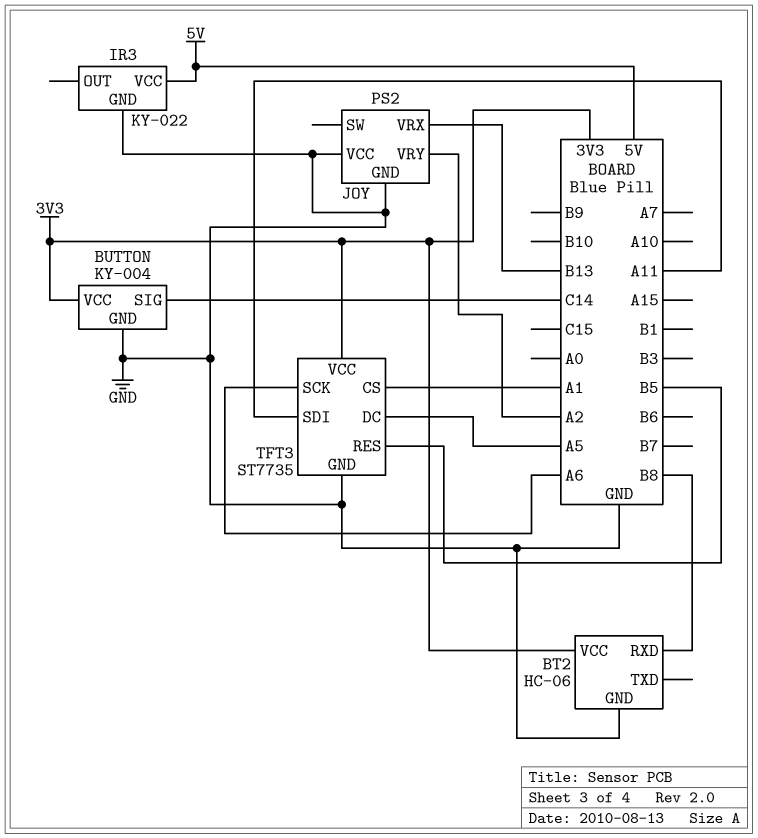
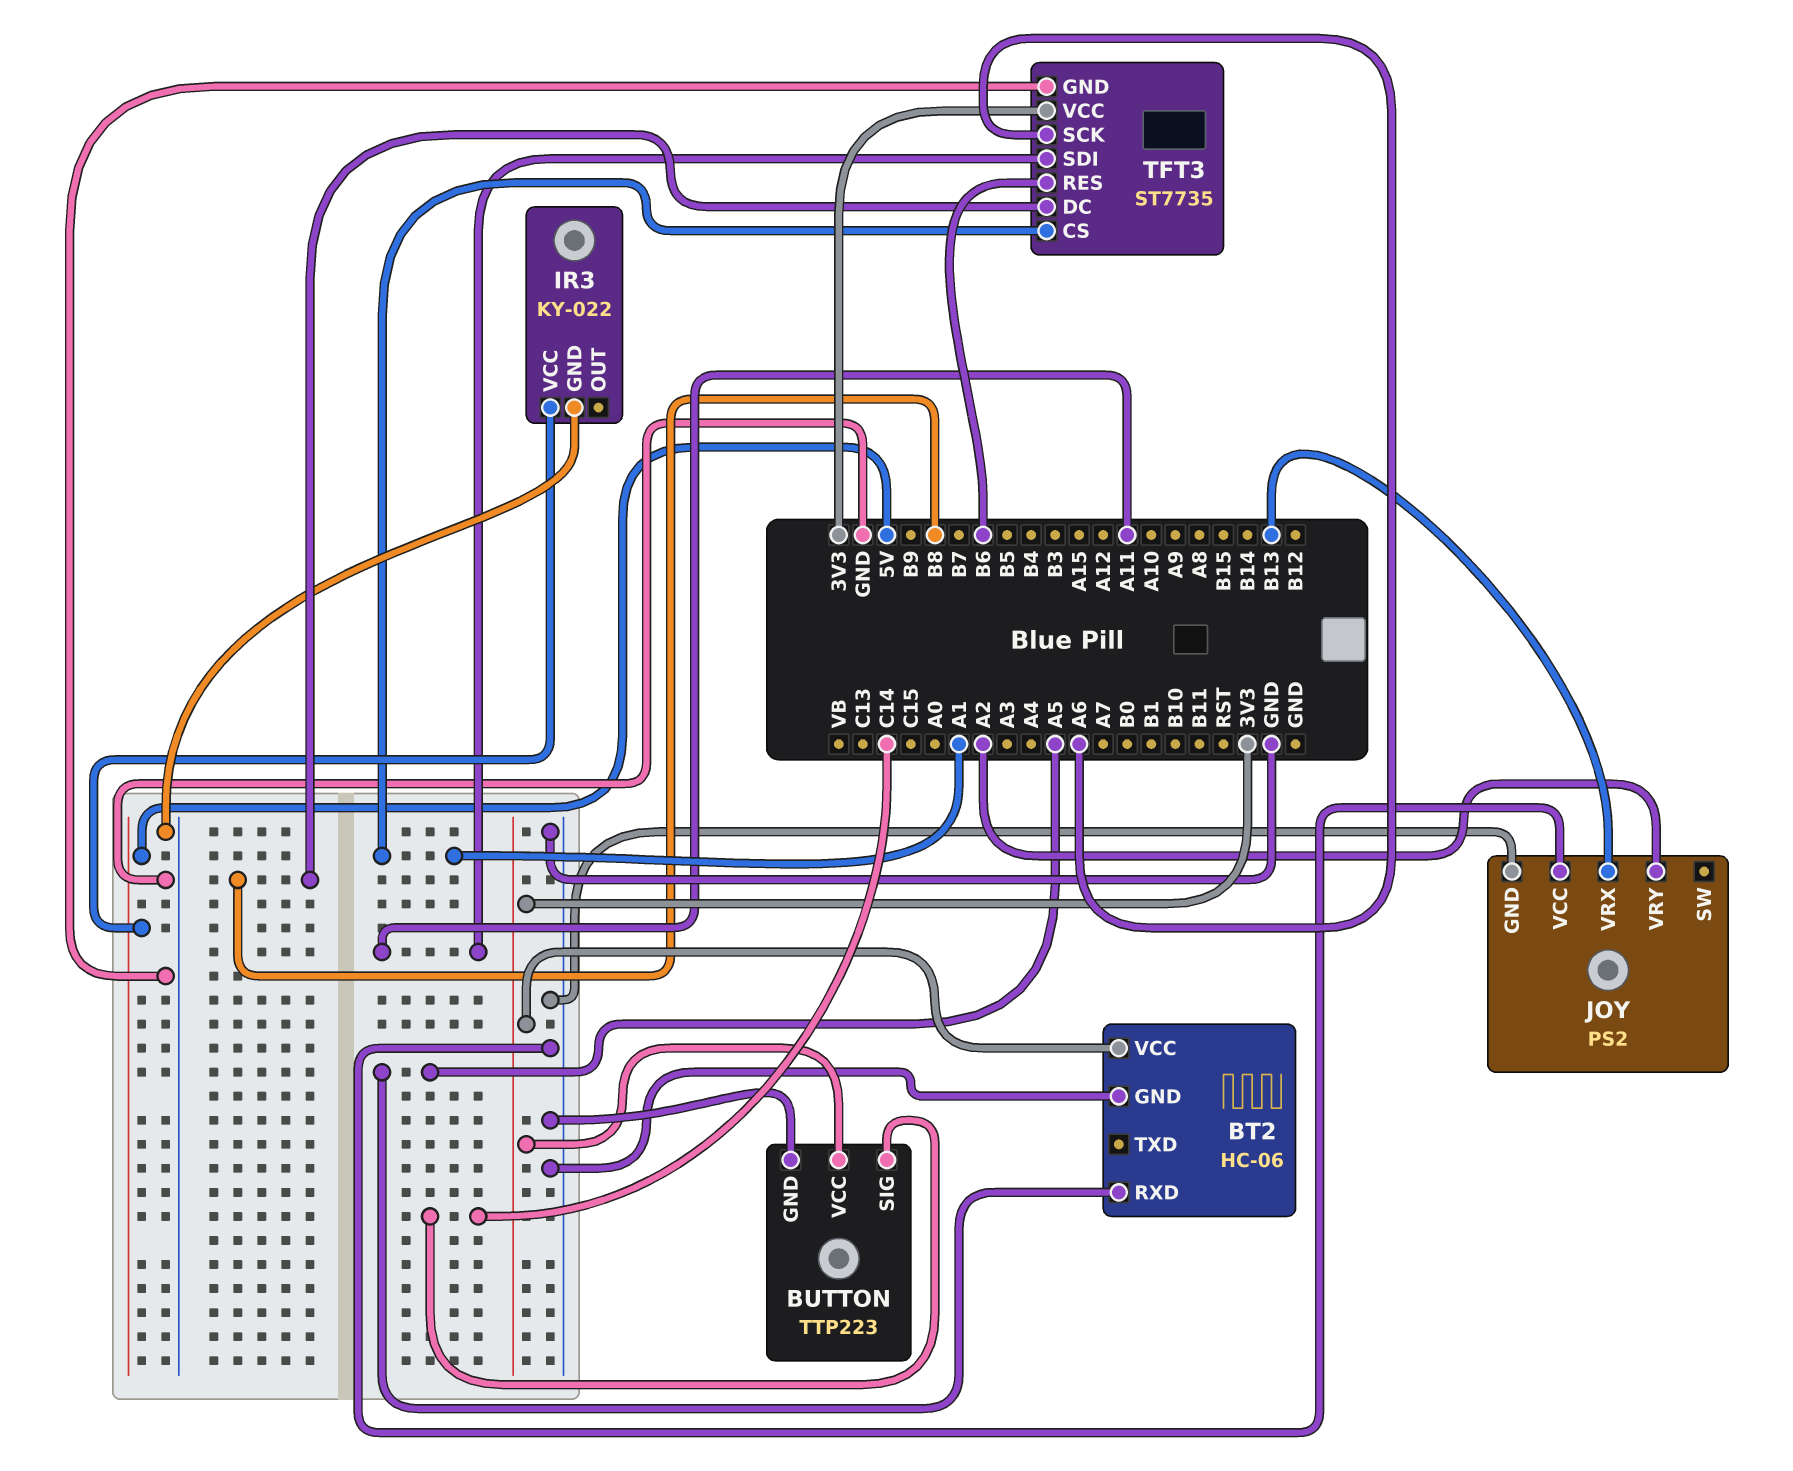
BT2 pin RXD: B8 -> A5
BUTTON: KY-004 -> TTP223
TFT3 pin DC: A5 -> B8
TFT3 pin RES: B5 -> B6

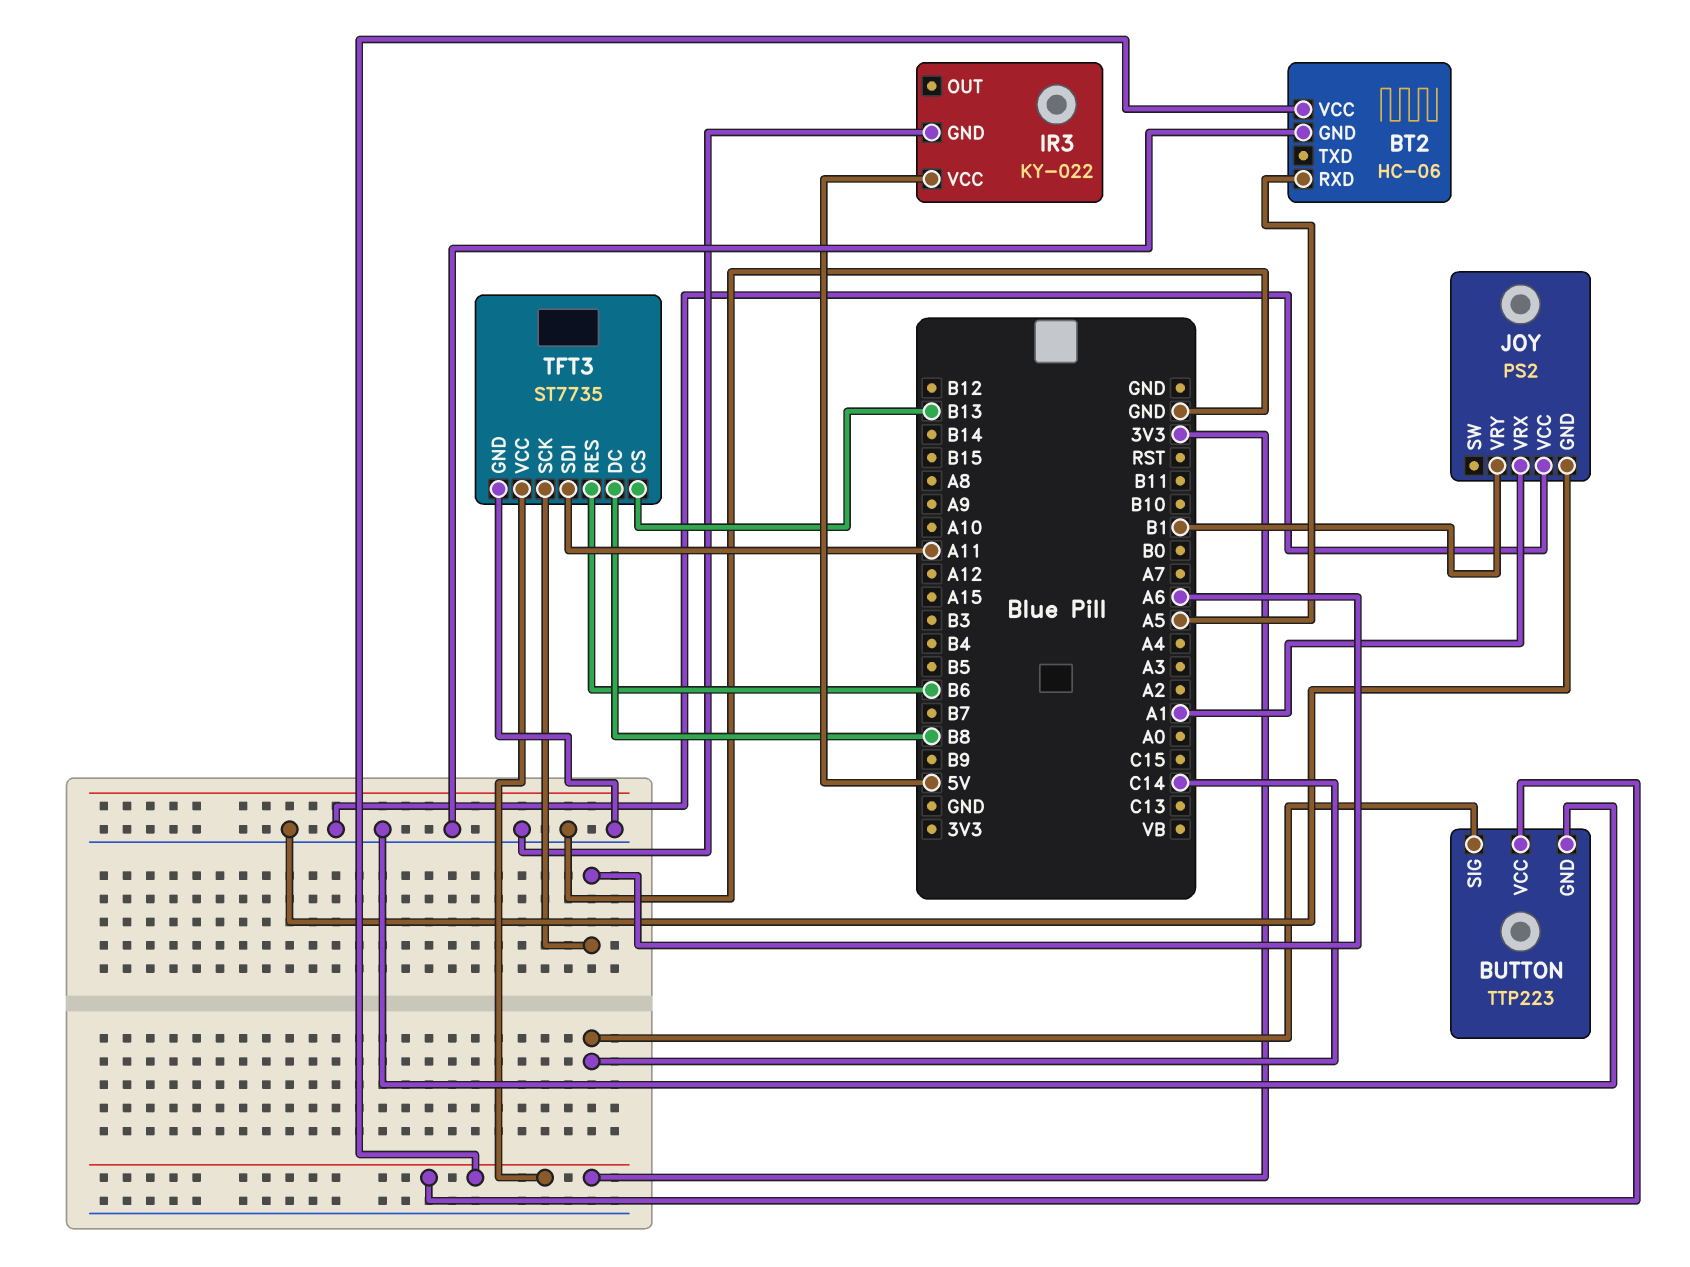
JOY pin VRX: B13 -> A1
JOY pin VRY: A2 -> B1
TFT3 pin CS: A1 -> B13

